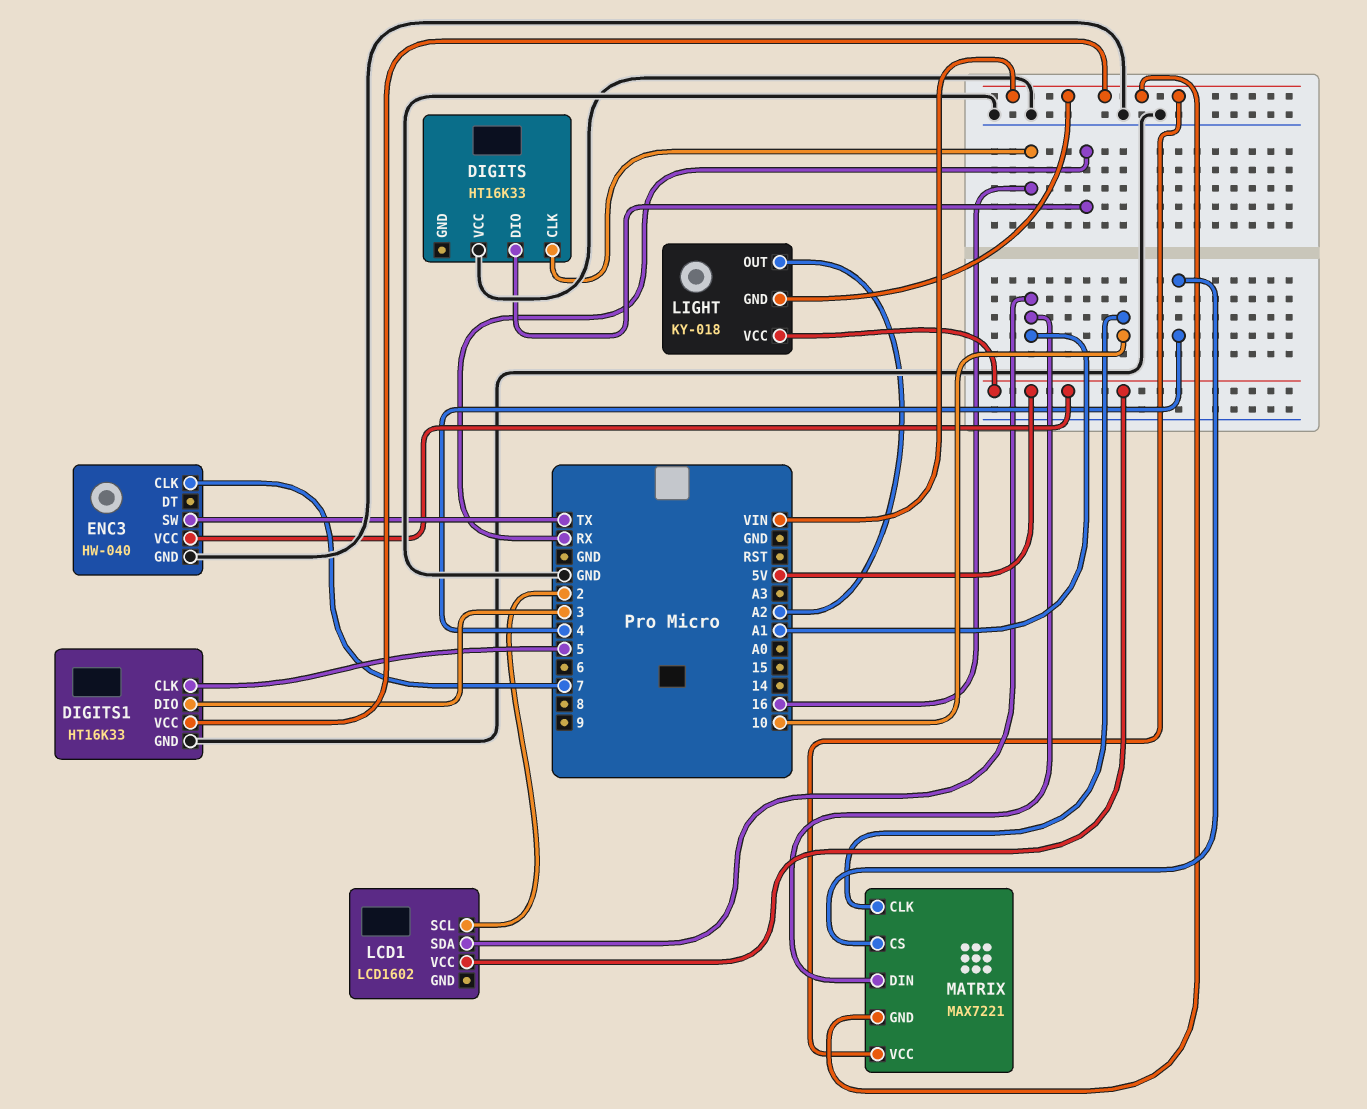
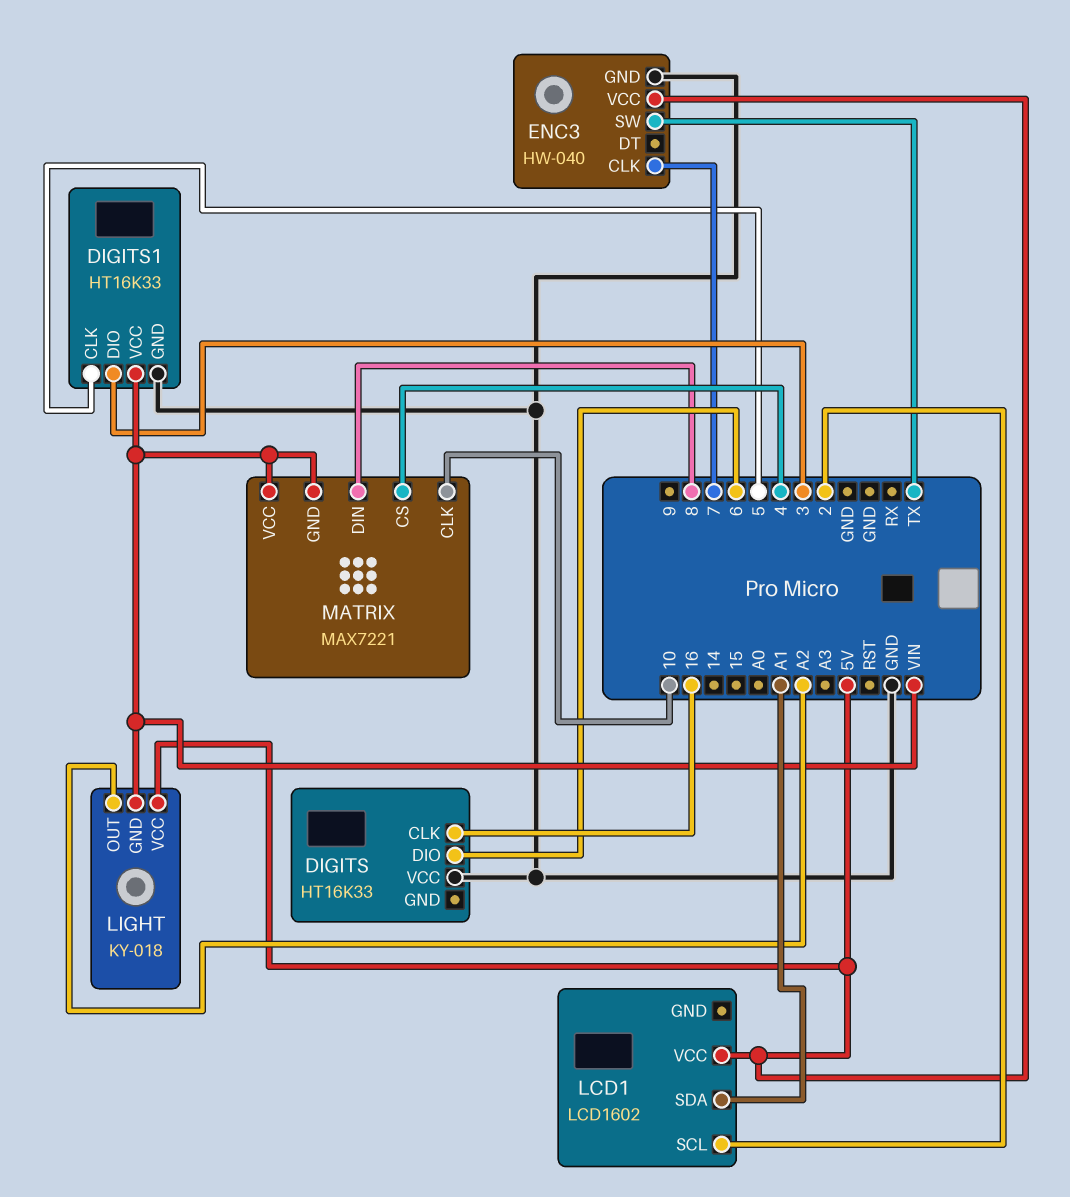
DIGITS pin DIO: RX -> 6
MATRIX pin DIN: A1 -> 8

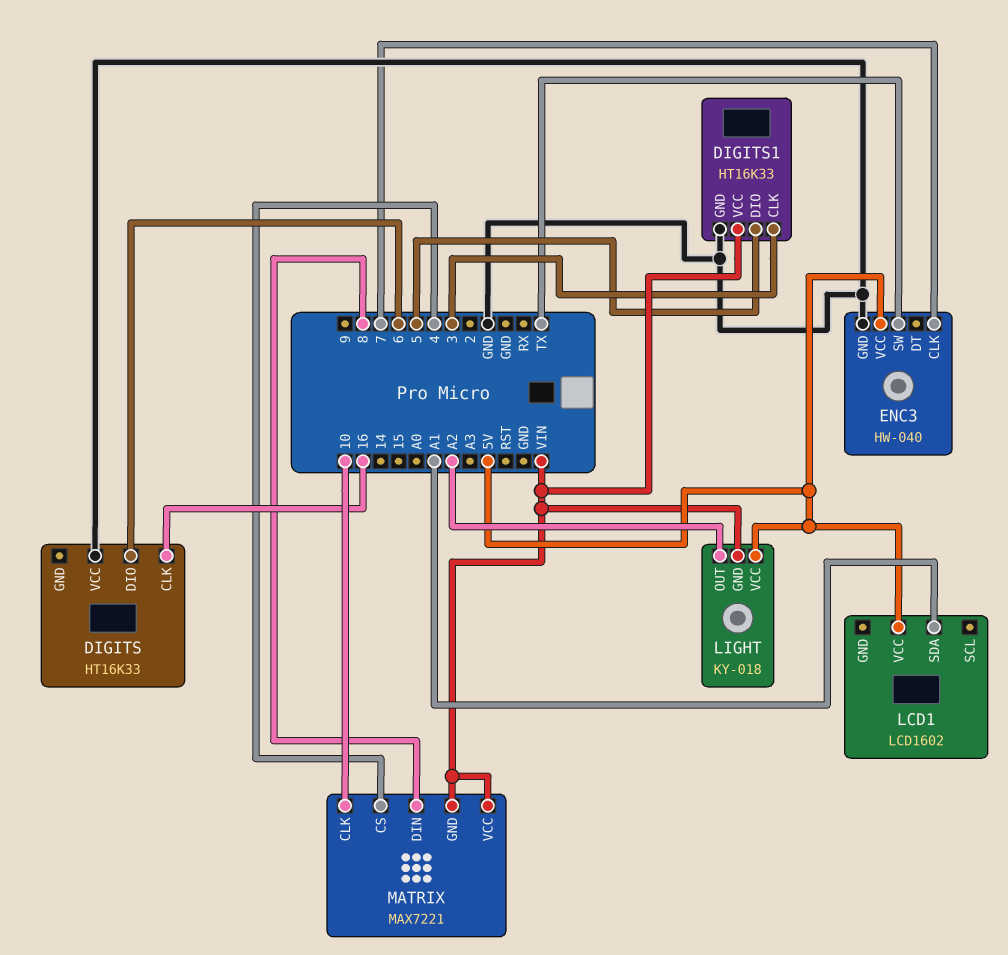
DIGITS1 pin CLK: 5 -> 3
DIGITS1 pin DIO: 3 -> 5
LCD1 pin SCL: 2 -> none

